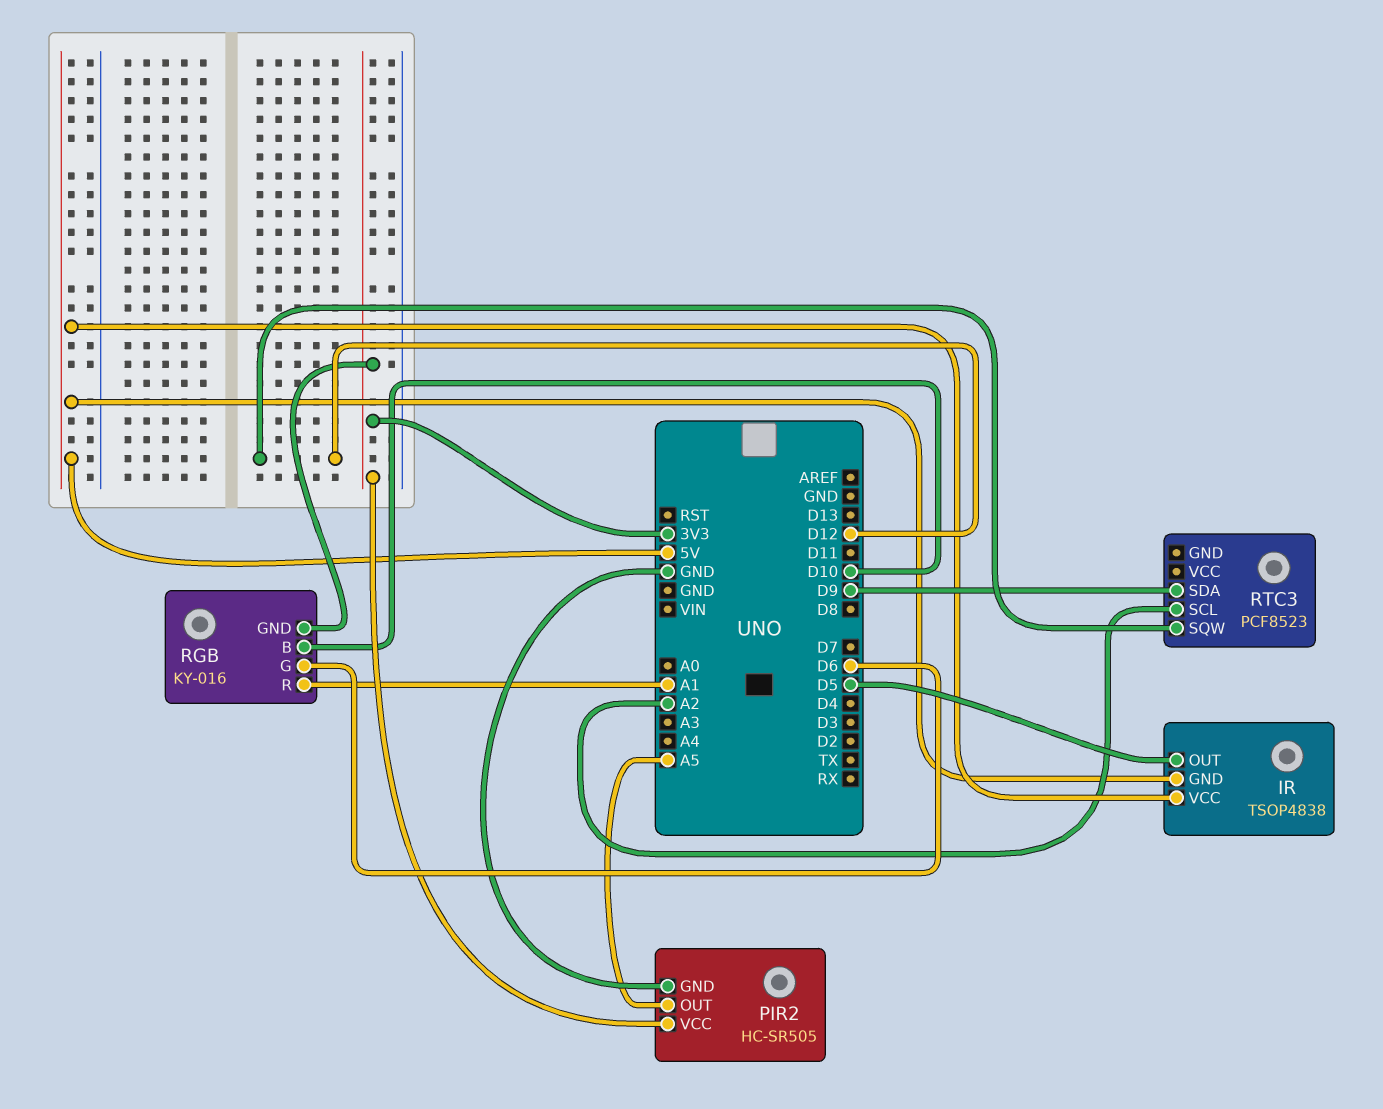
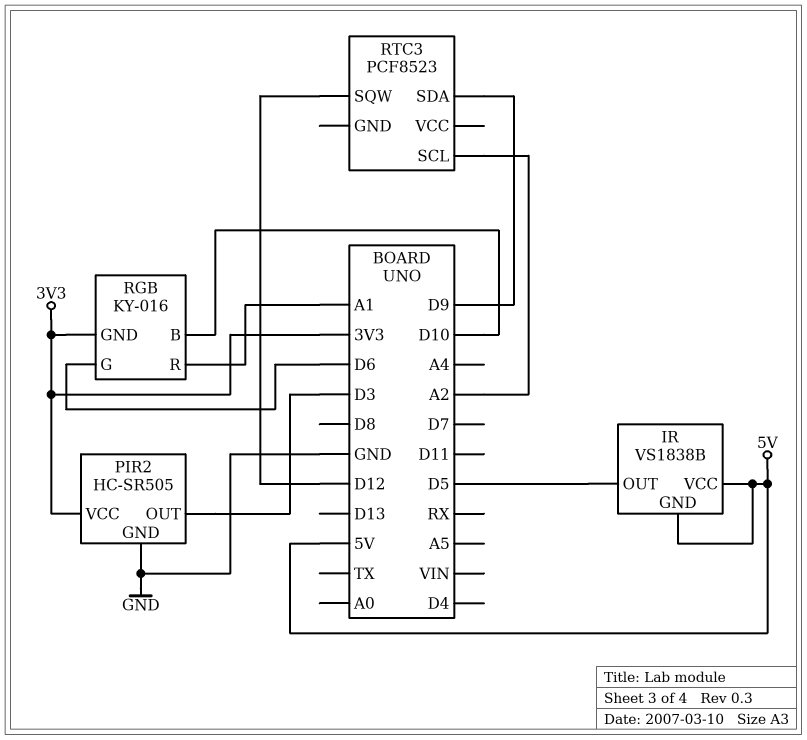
IR: TSOP4838 -> VS1838B
PIR2 pin OUT: A5 -> D3

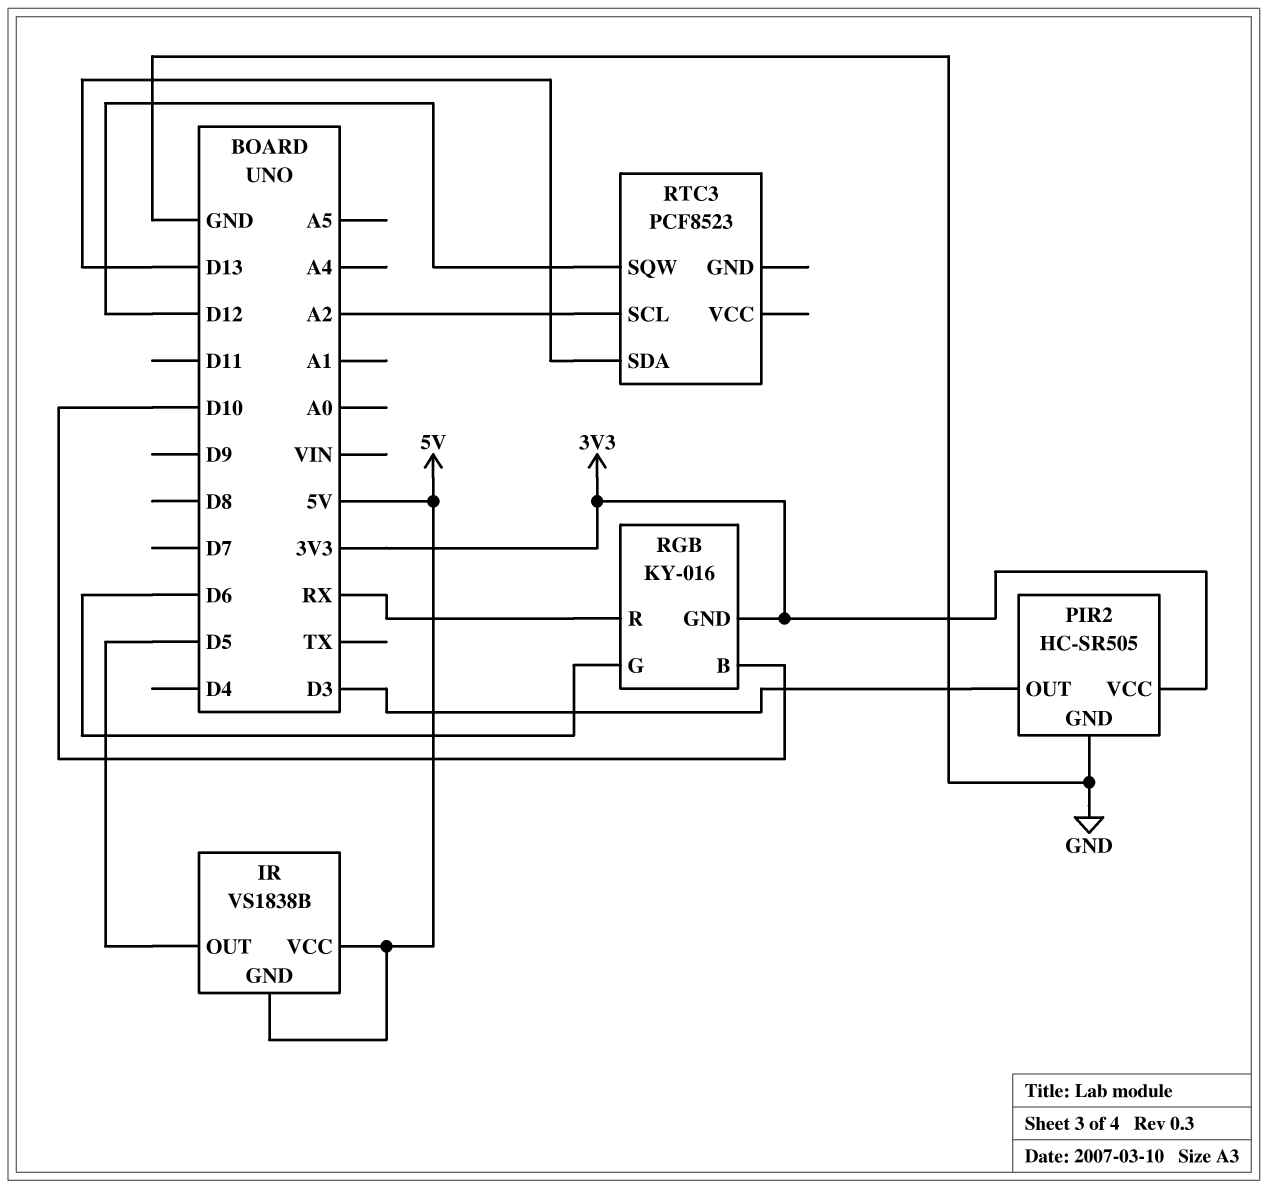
RGB pin R: A1 -> RX
RTC3 pin SDA: D9 -> D13

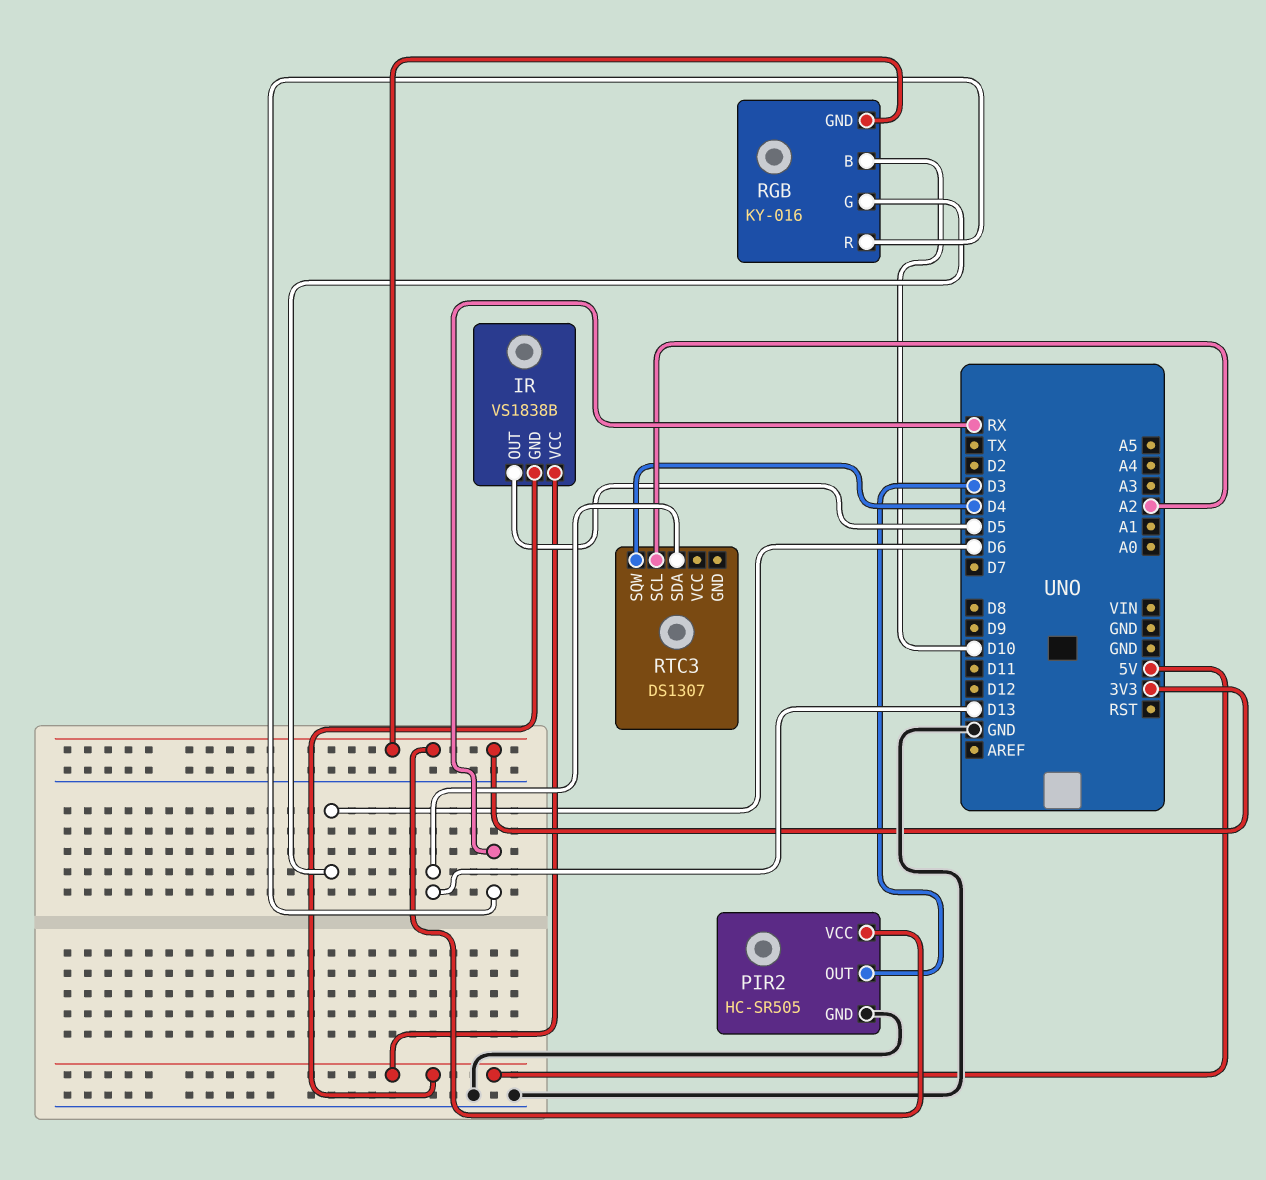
RTC3: PCF8523 -> DS1307
RTC3 pin SQW: D12 -> D4

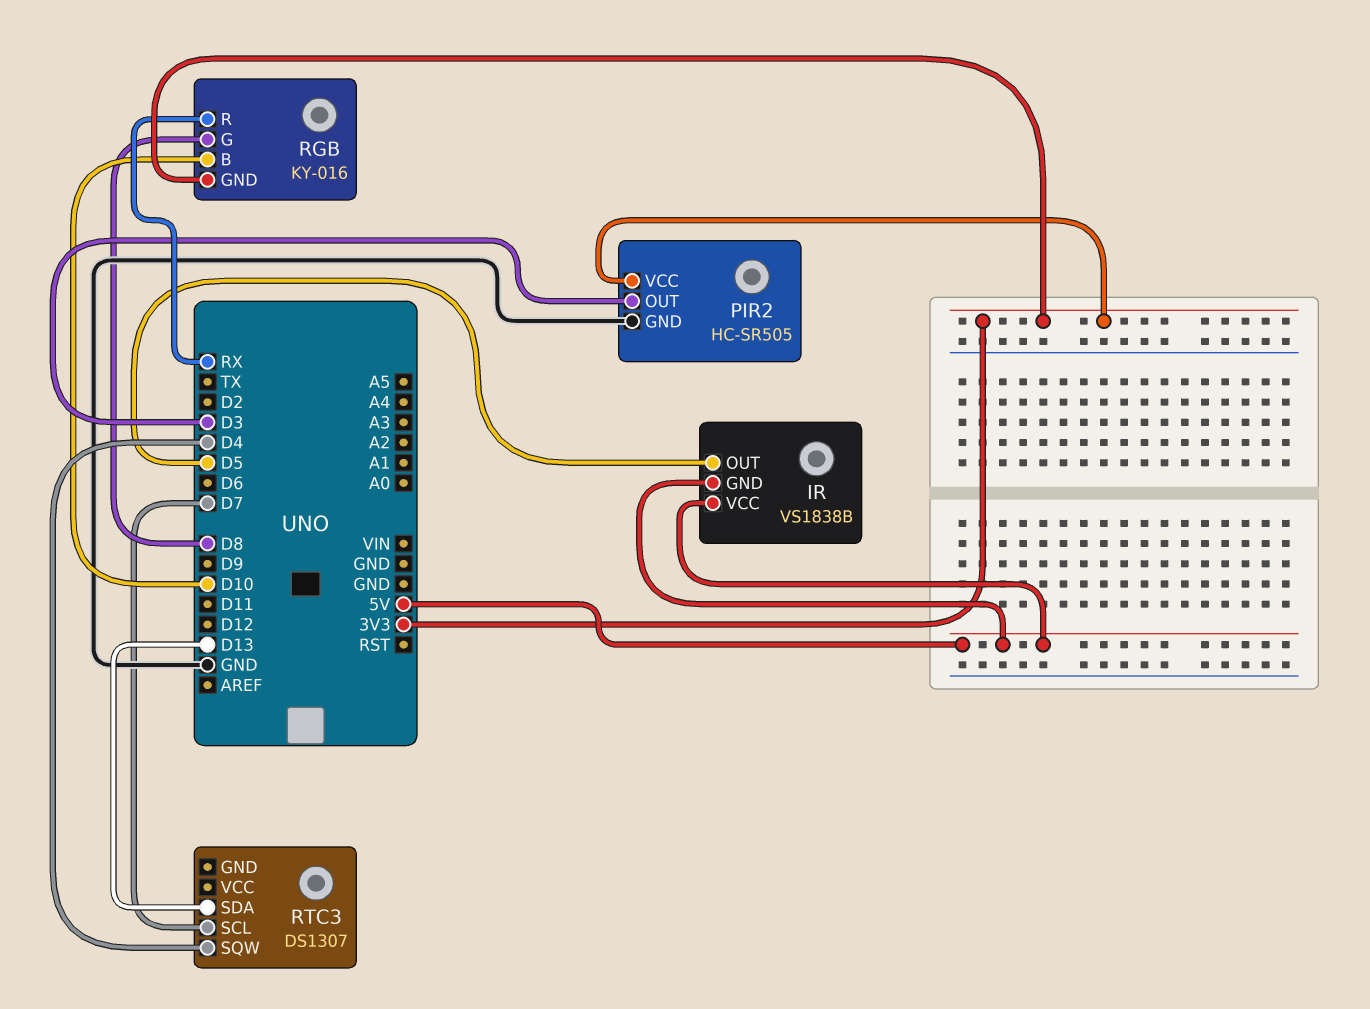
RGB pin G: D6 -> D8
RTC3 pin SCL: A2 -> D7

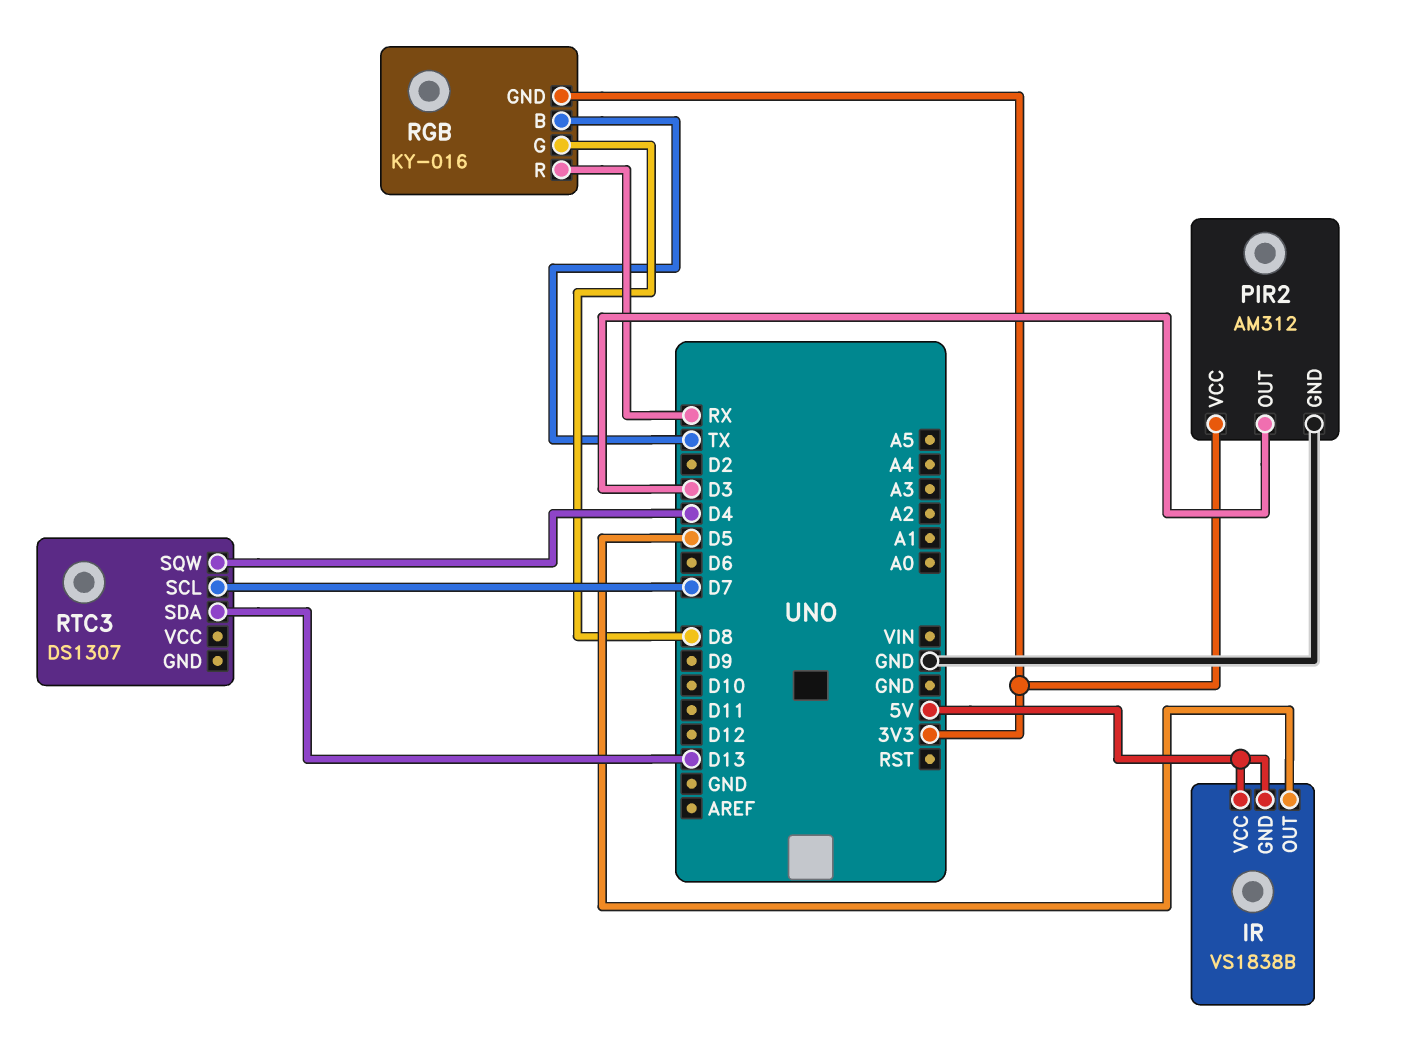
PIR2: HC-SR505 -> AM312
RGB pin B: D10 -> TX

